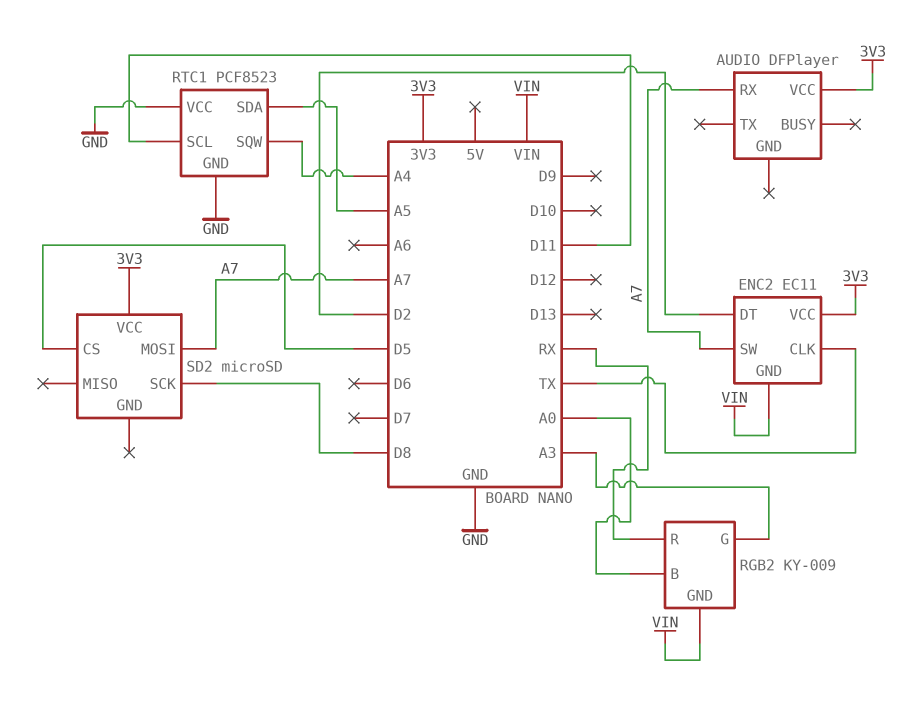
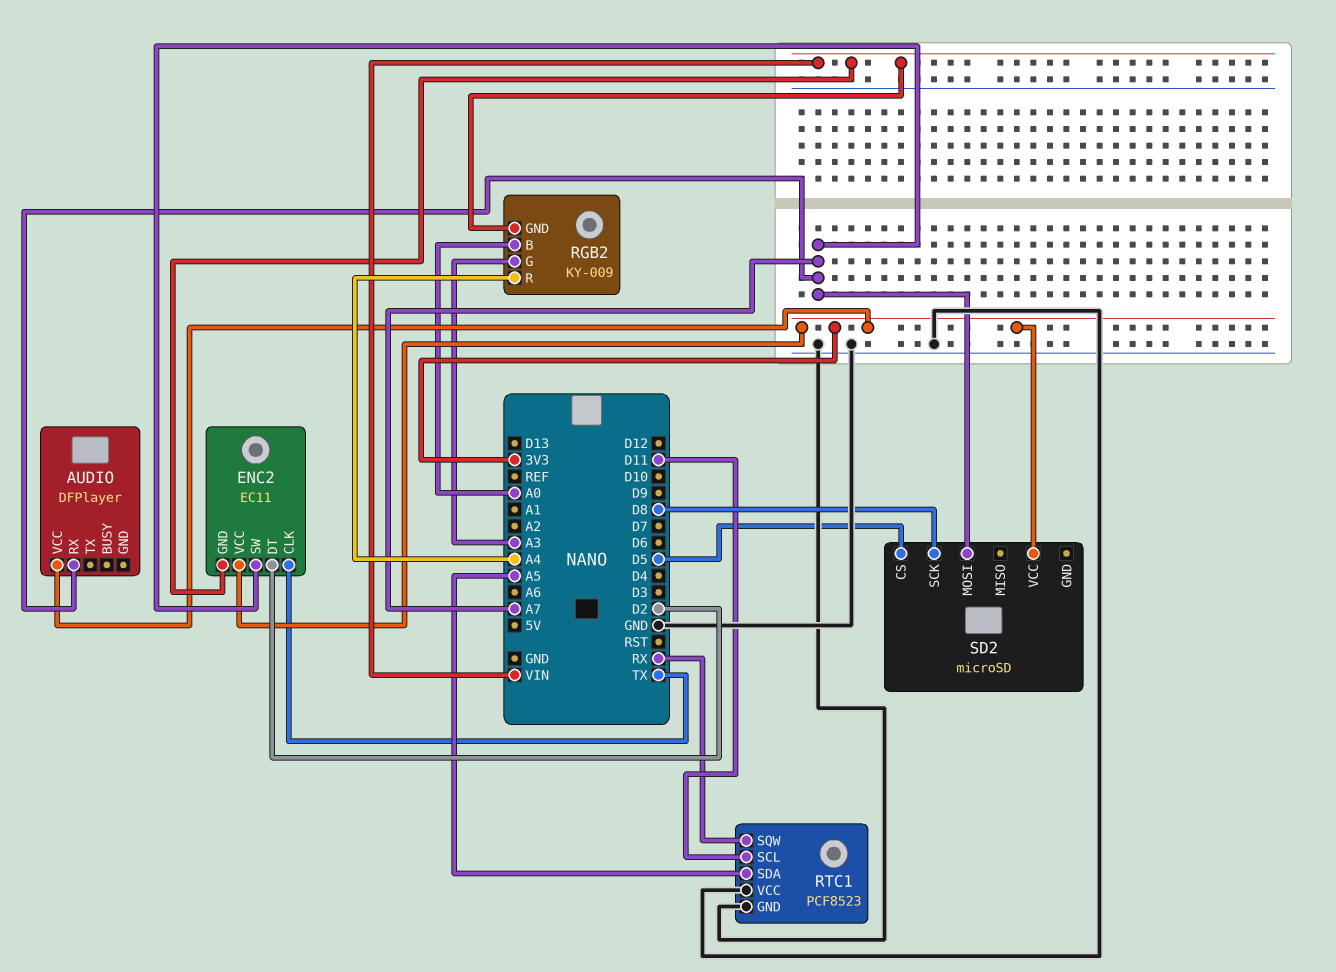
RGB2 pin R: RX -> A4
RTC1 pin SQW: A4 -> RX

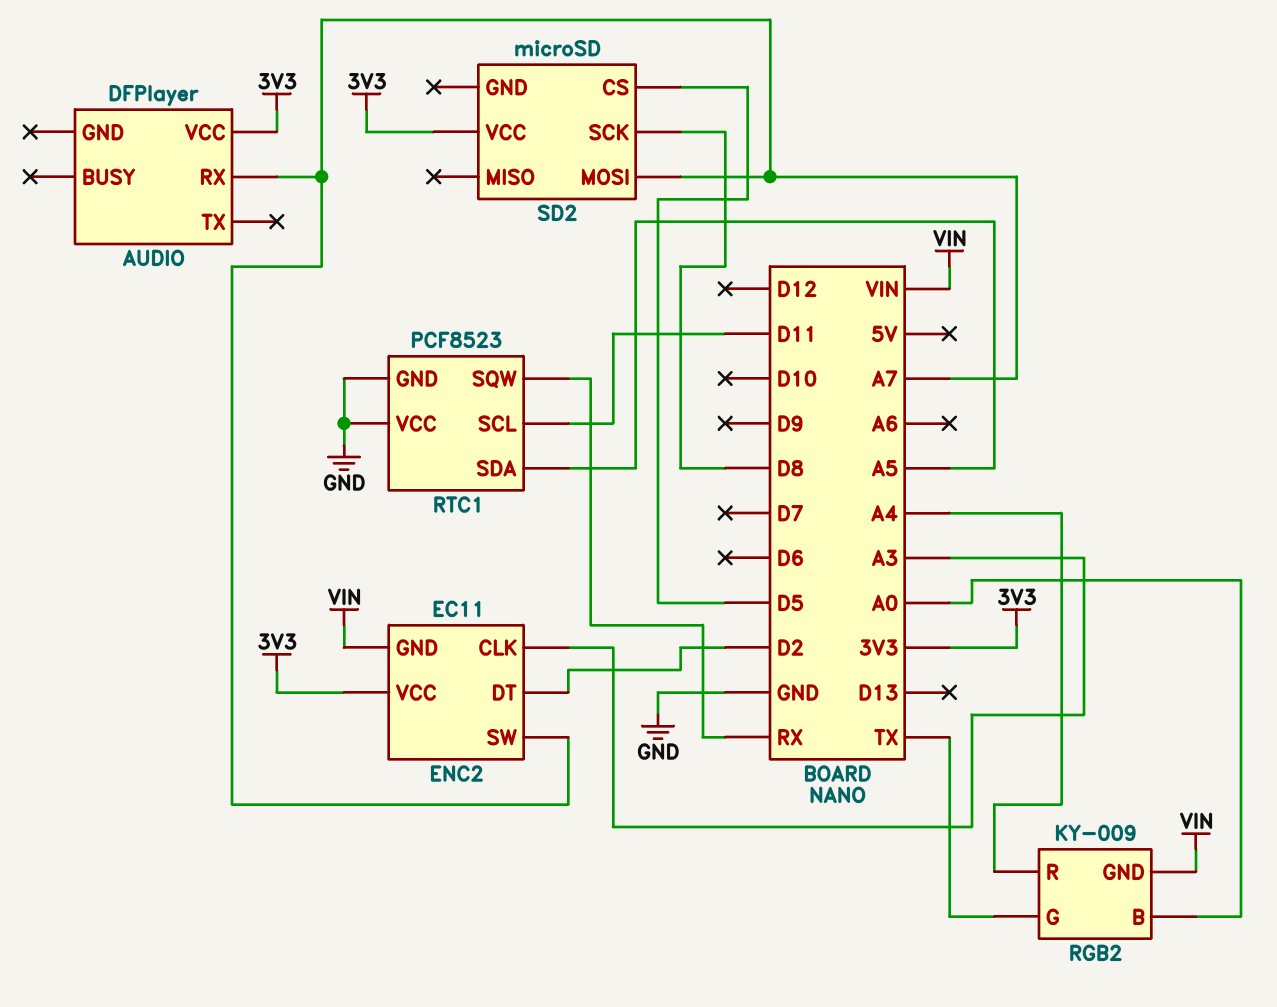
ENC2 pin CLK: TX -> A3
RGB2 pin G: A3 -> TX

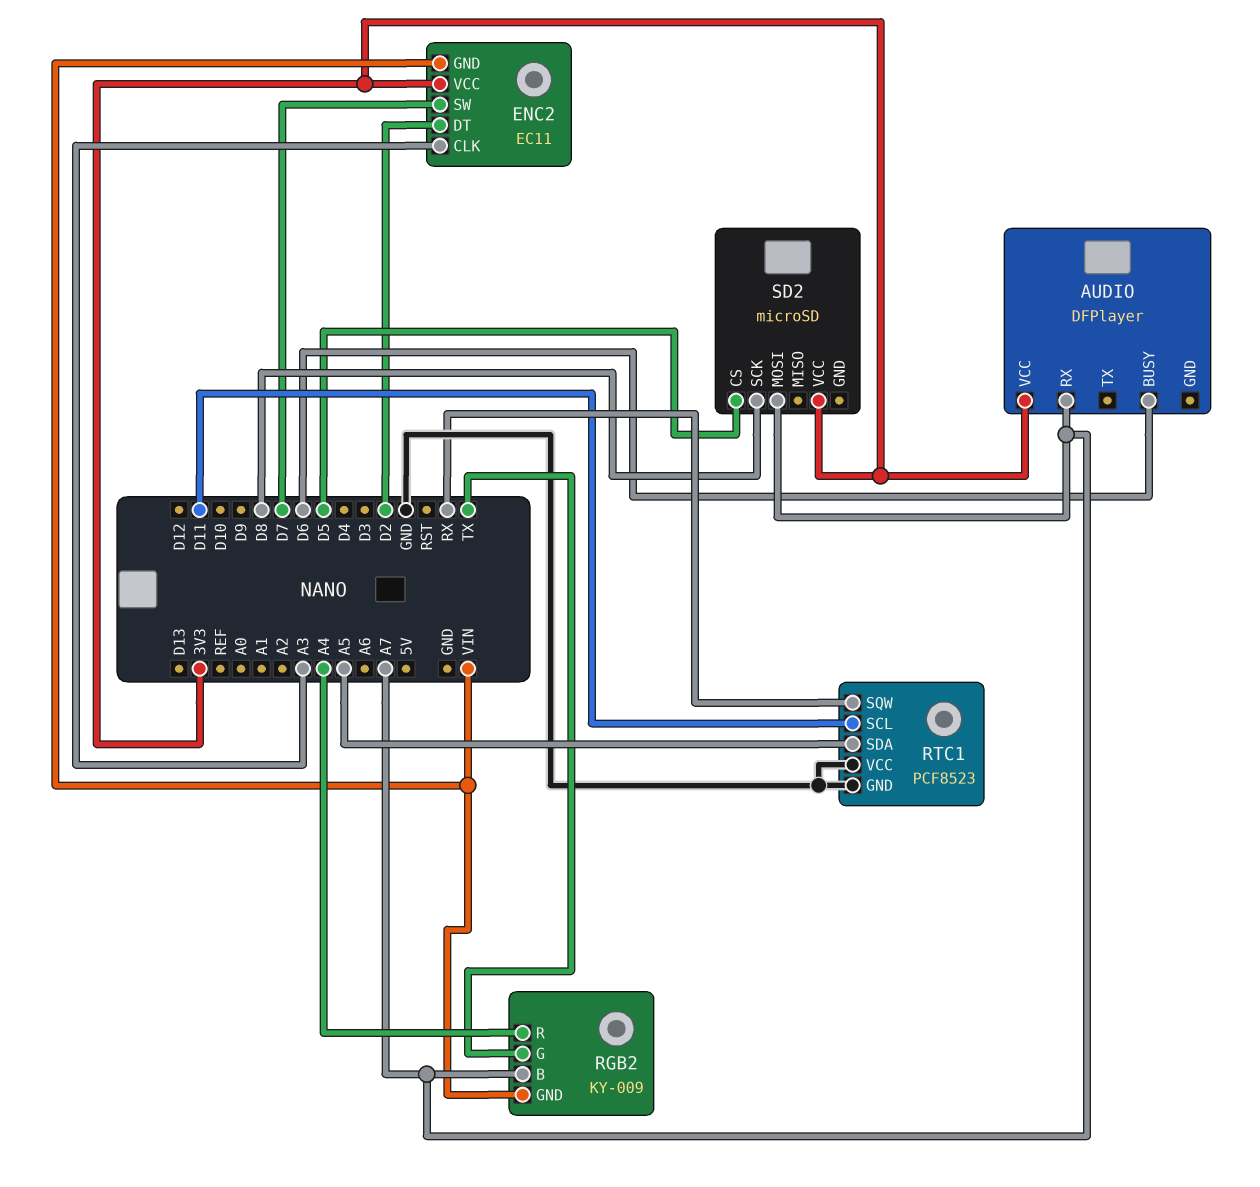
AUDIO pin BUSY: none -> D6
ENC2 pin SW: A7 -> D7
RGB2 pin B: A0 -> A7

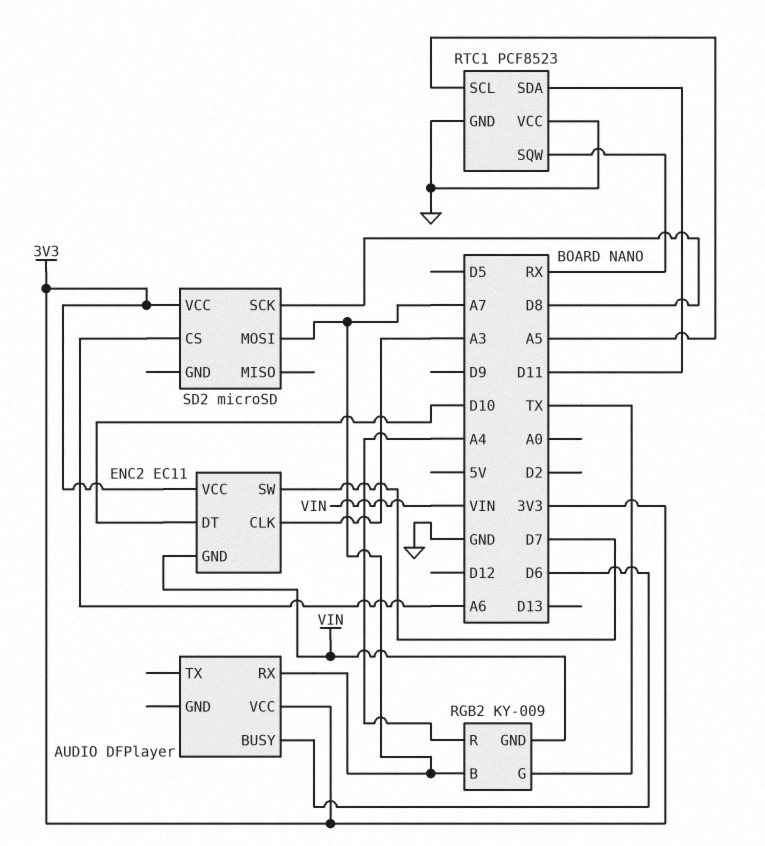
ENC2 pin DT: D2 -> D10
RTC1 pin SCL: D11 -> A5
RTC1 pin SDA: A5 -> D11
SD2 pin CS: D5 -> A6

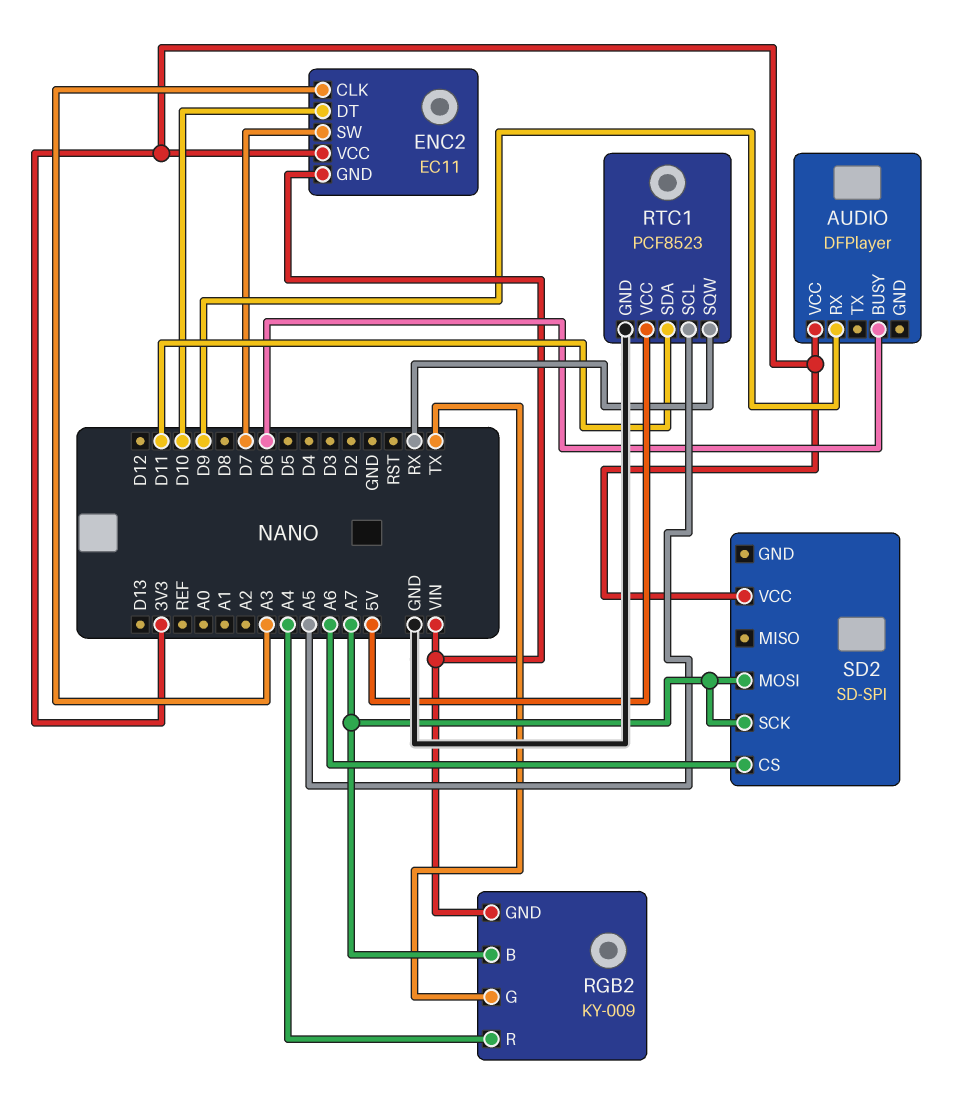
AUDIO pin RX: A7 -> D9
RTC1 pin VCC: GND -> 5V
SD2: microSD -> SD-SPI
SD2 pin SCK: D8 -> A7

